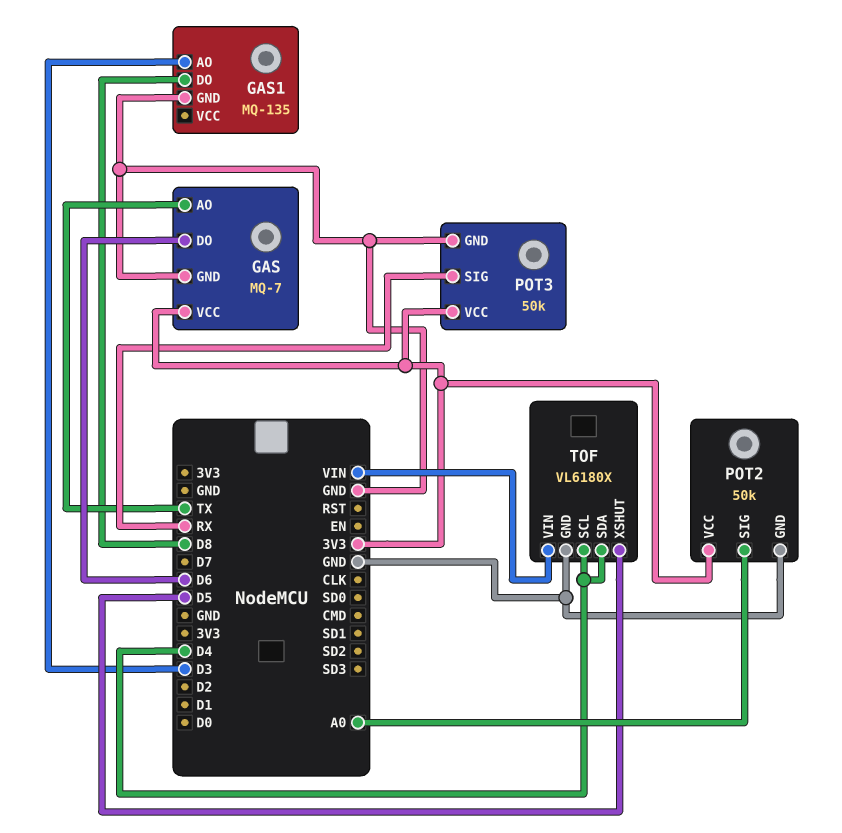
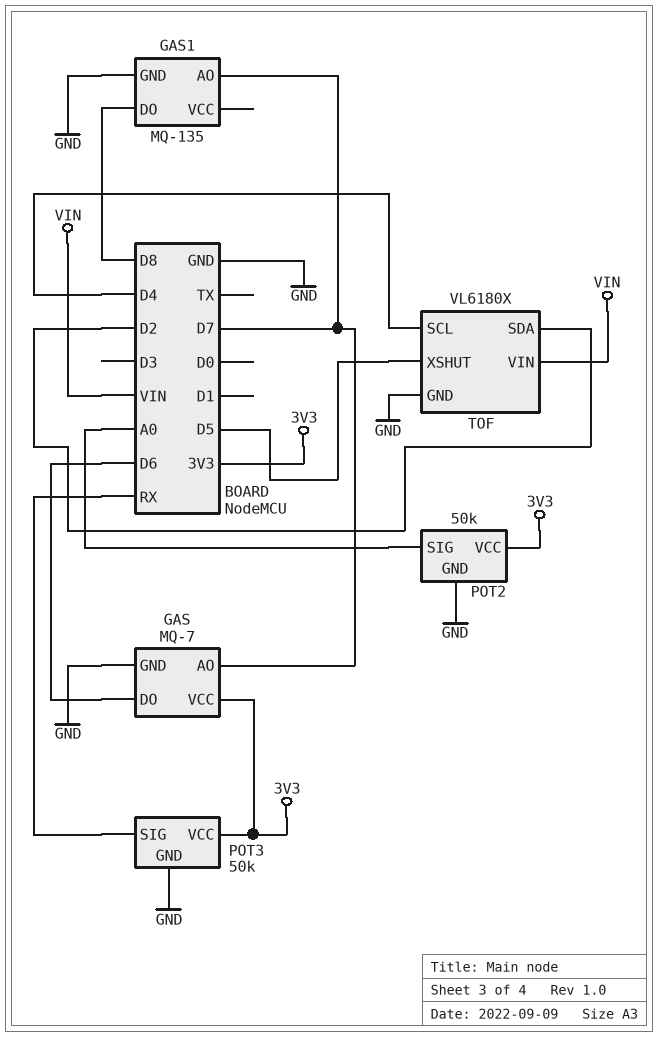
GAS pin AO: TX -> D7
GAS1 pin AO: D3 -> D7
TOF pin SDA: D4 -> D2

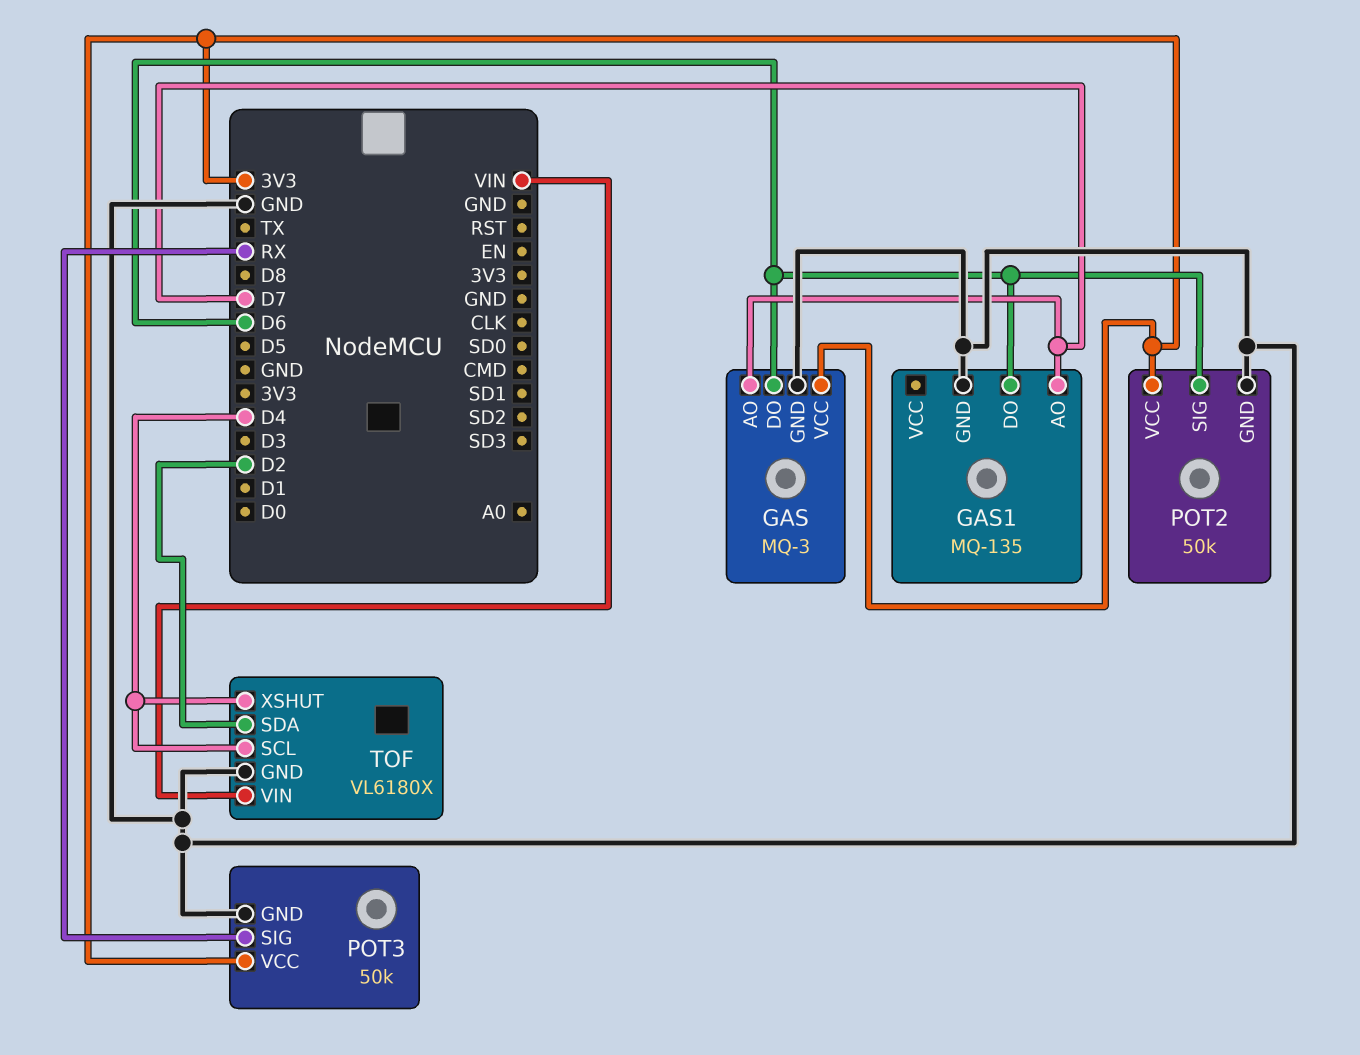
GAS: MQ-7 -> MQ-3
GAS1 pin DO: D8 -> D6
POT2 pin SIG: A0 -> D6
TOF pin XSHUT: D5 -> D4

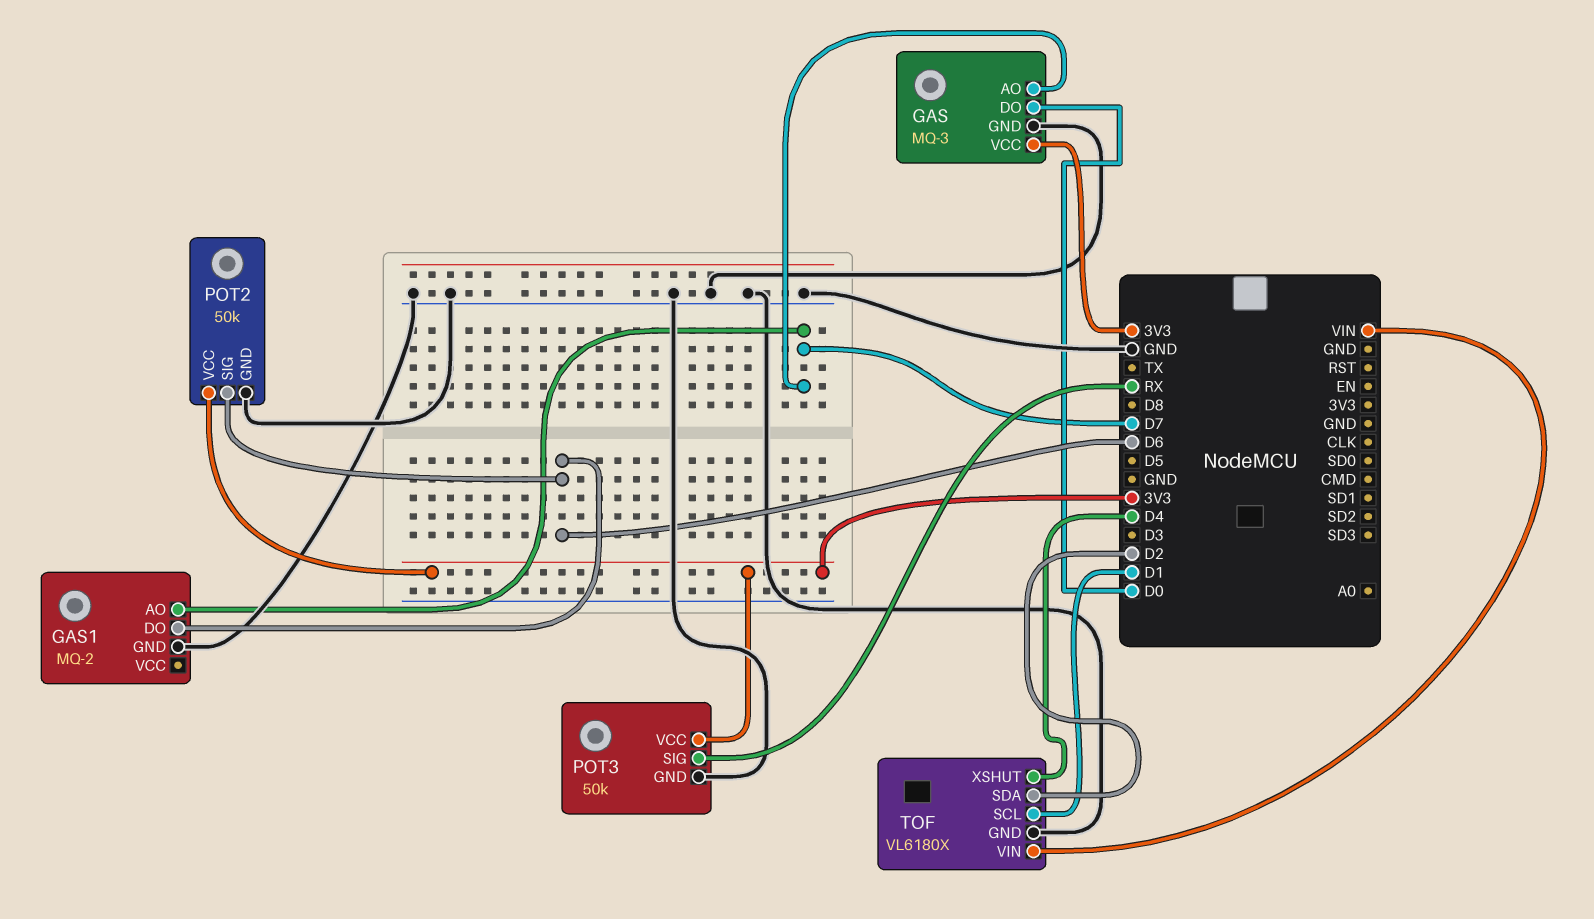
GAS pin DO: D6 -> D0
GAS1: MQ-135 -> MQ-2
TOF pin SCL: D4 -> D1

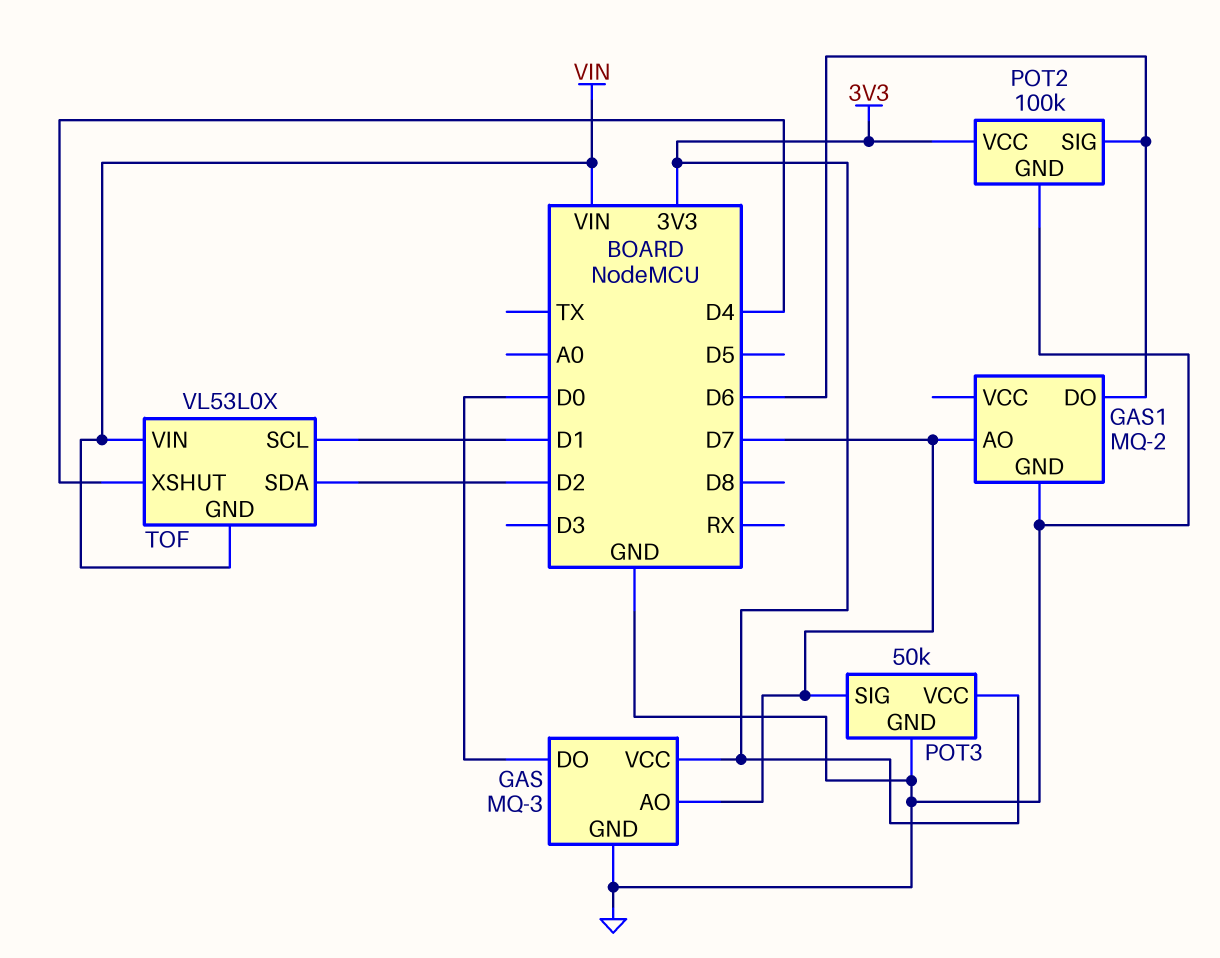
POT2: 50k -> 100k
POT3 pin SIG: RX -> D7
TOF: VL6180X -> VL53L0X
TOF pin GND: GND -> VIN

